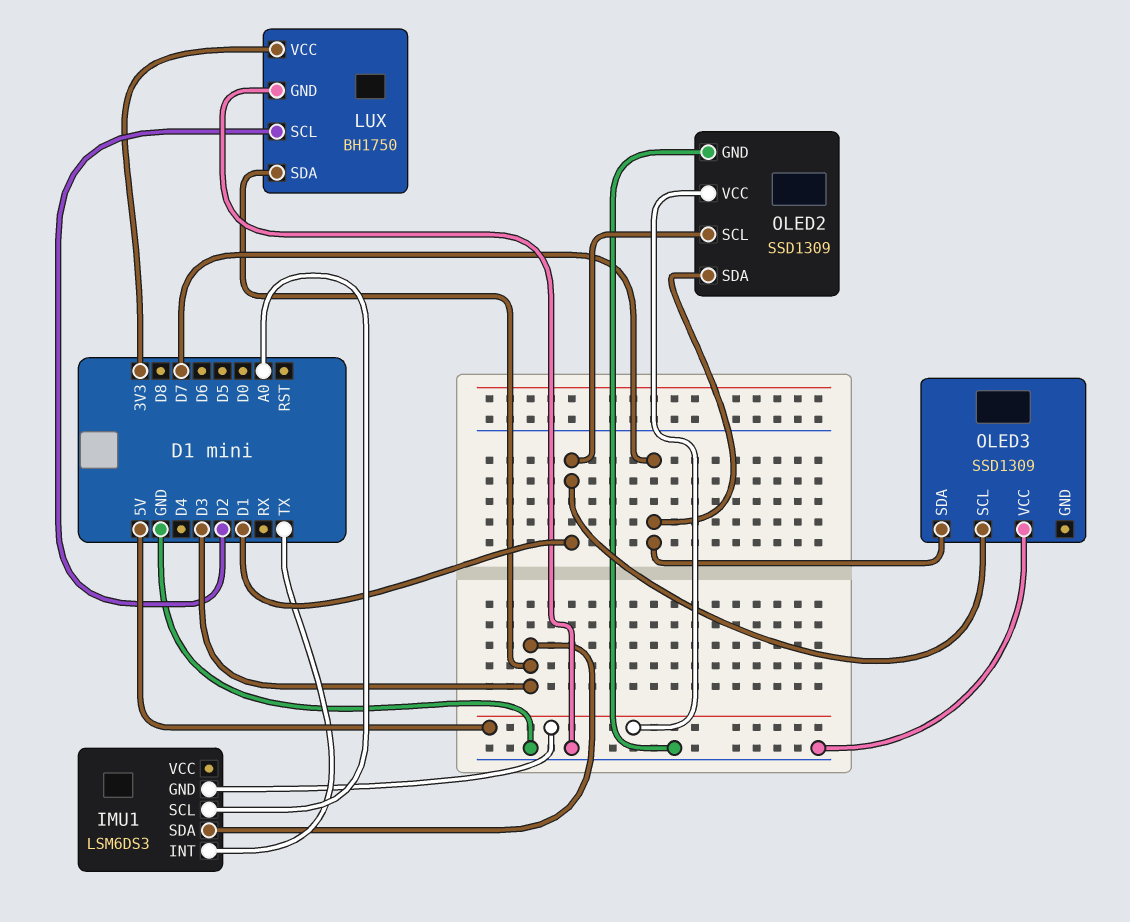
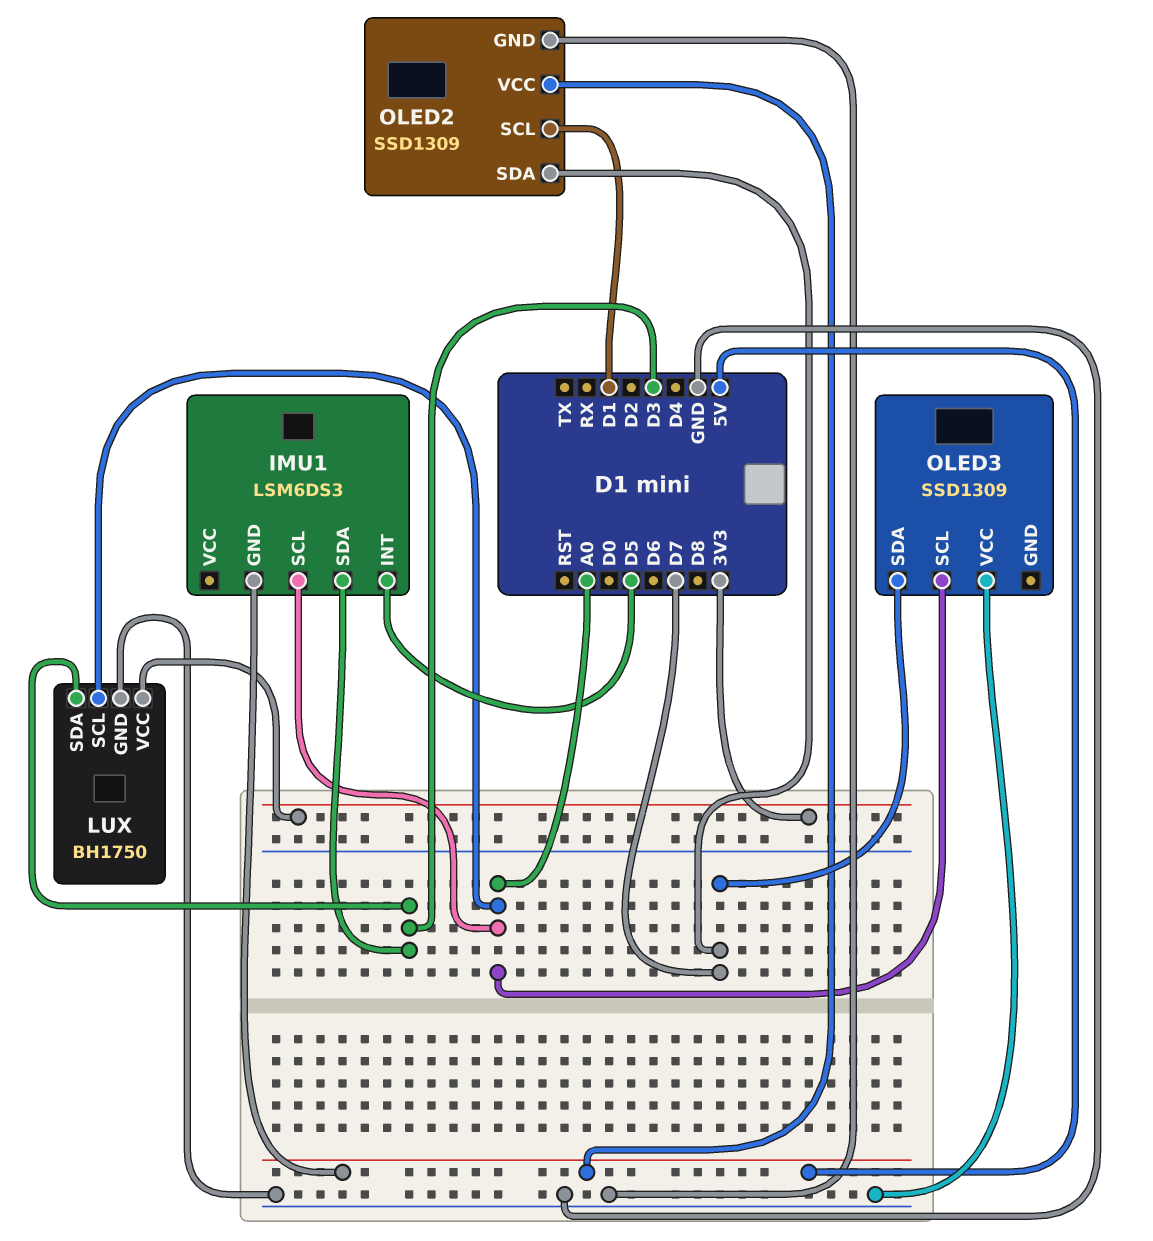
IMU1 pin INT: TX -> D5
LUX pin SCL: D2 -> A0
OLED3 pin SCL: D1 -> A0

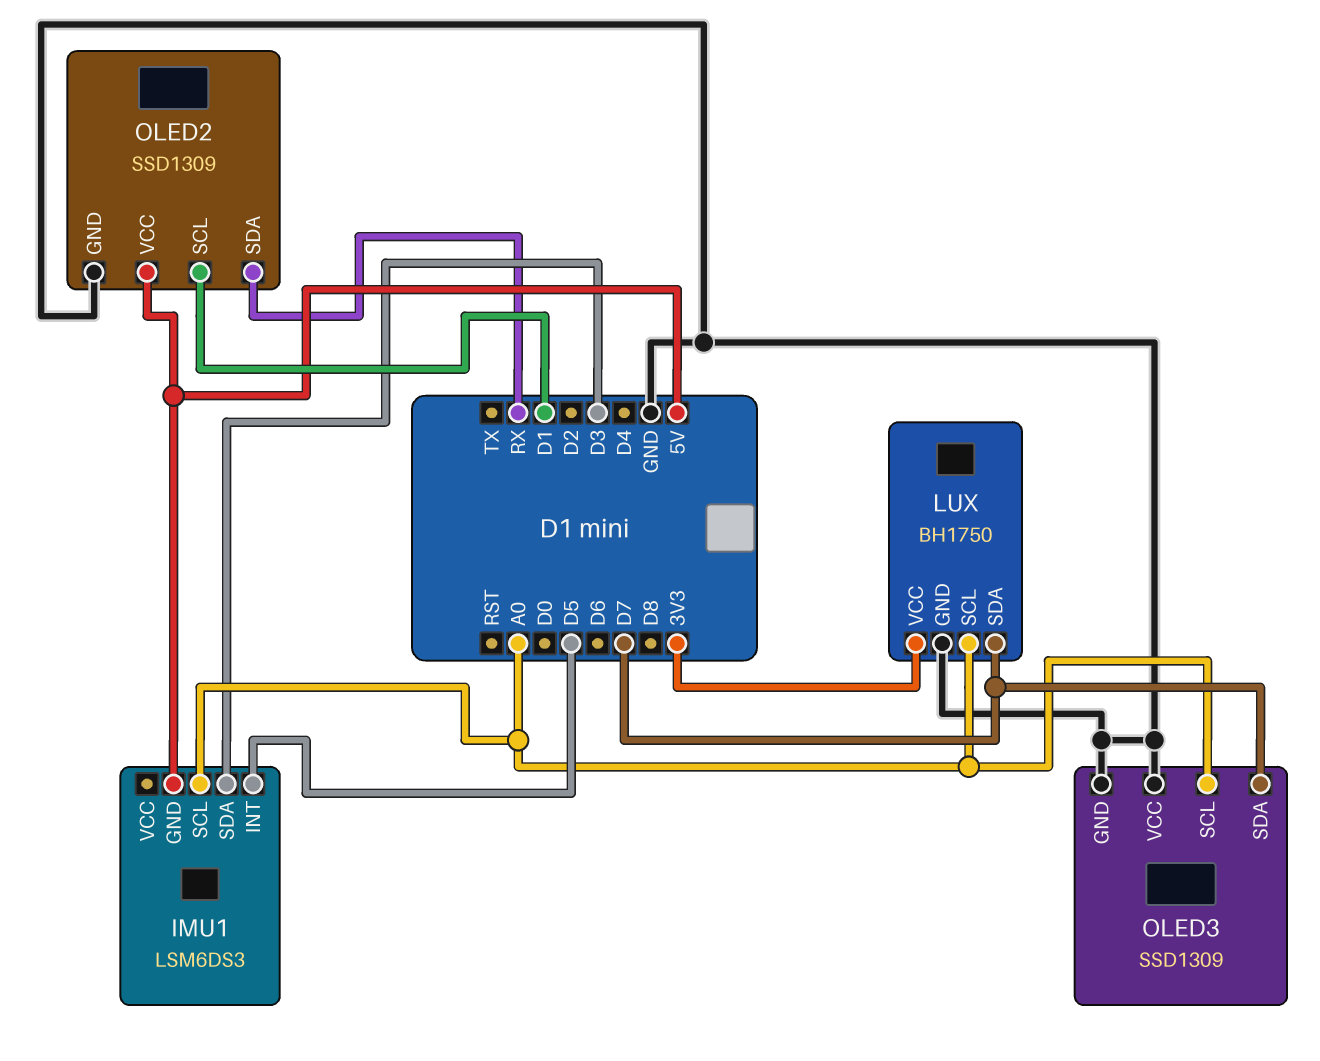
LUX pin SDA: D3 -> D7
OLED2 pin SDA: D7 -> RX
OLED3 pin GND: none -> GND

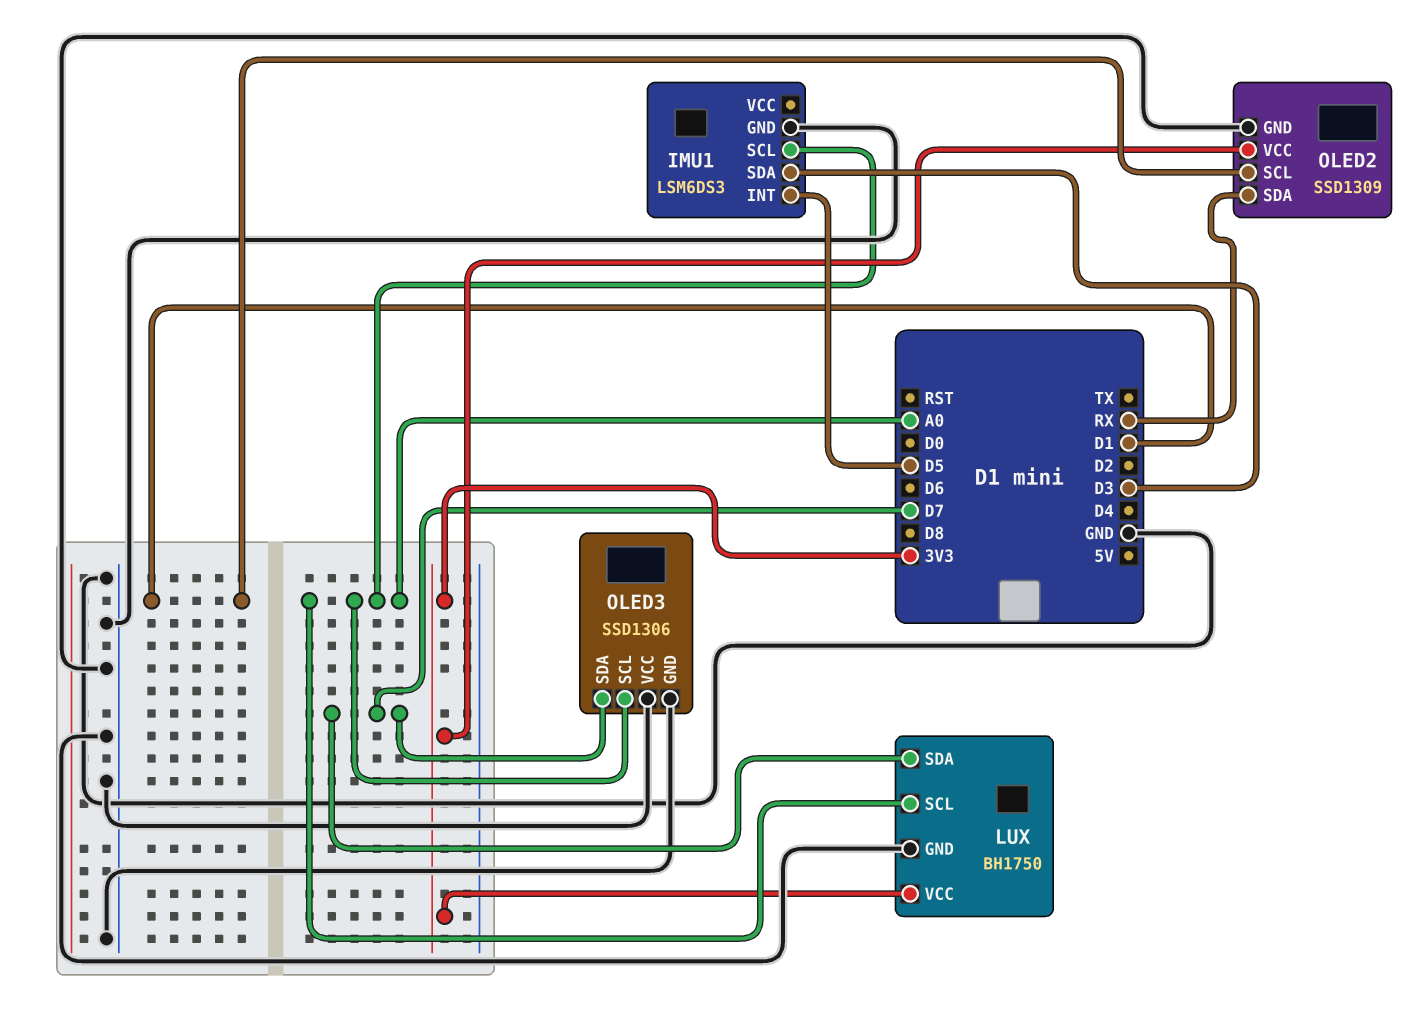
IMU1 pin GND: 5V -> GND
OLED2 pin VCC: 5V -> 3V3
OLED3: SSD1309 -> SSD1306

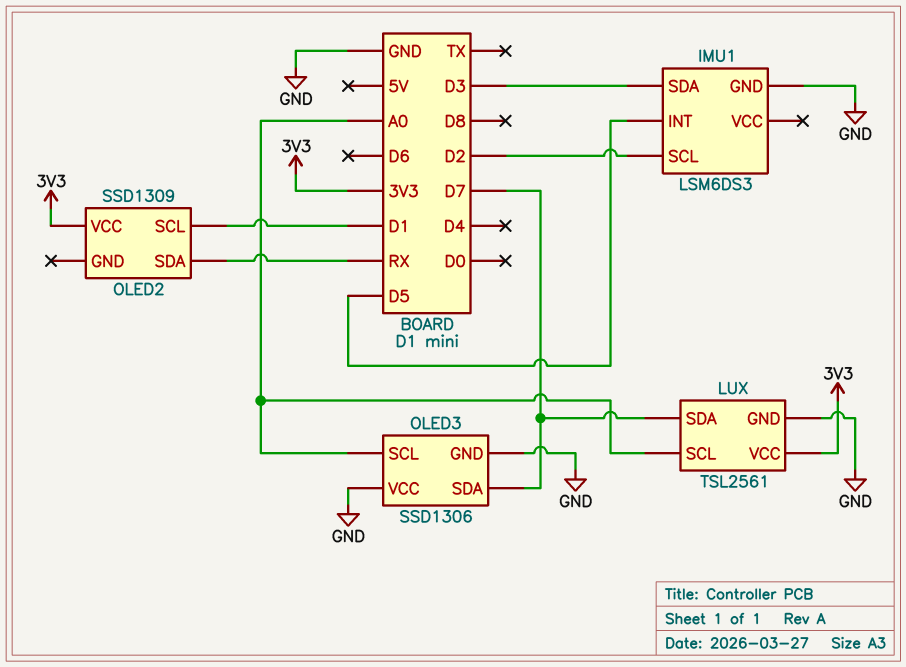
IMU1 pin SCL: A0 -> D2
LUX: BH1750 -> TSL2561
OLED2 pin GND: GND -> none

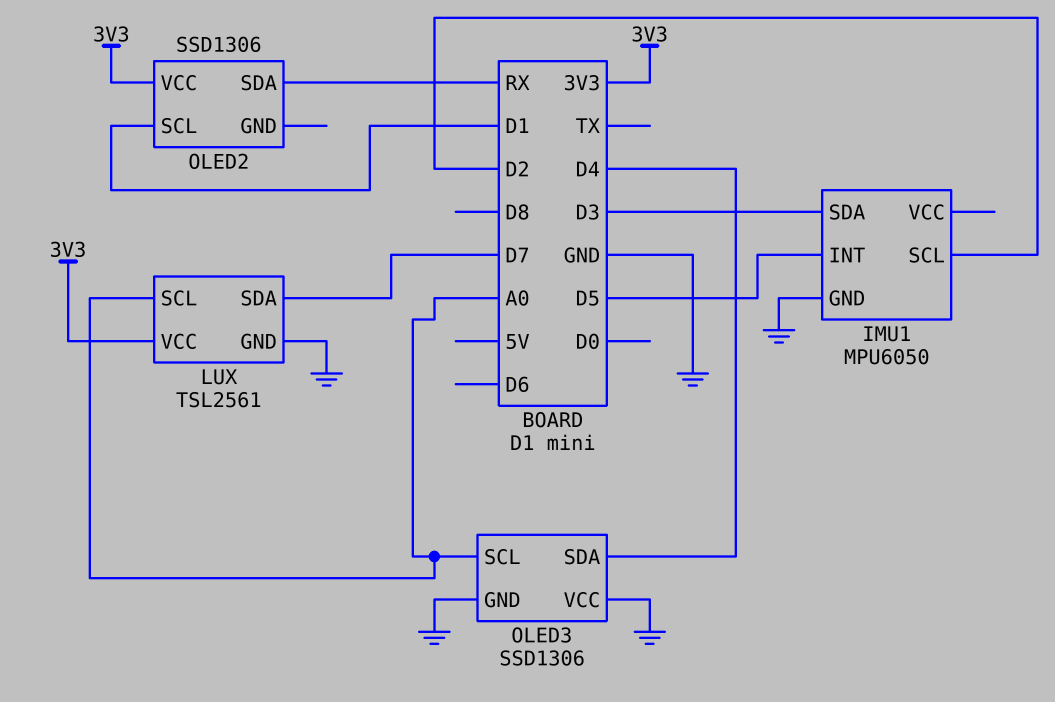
IMU1: LSM6DS3 -> MPU6050
OLED2: SSD1309 -> SSD1306
OLED3 pin SDA: D7 -> D4

